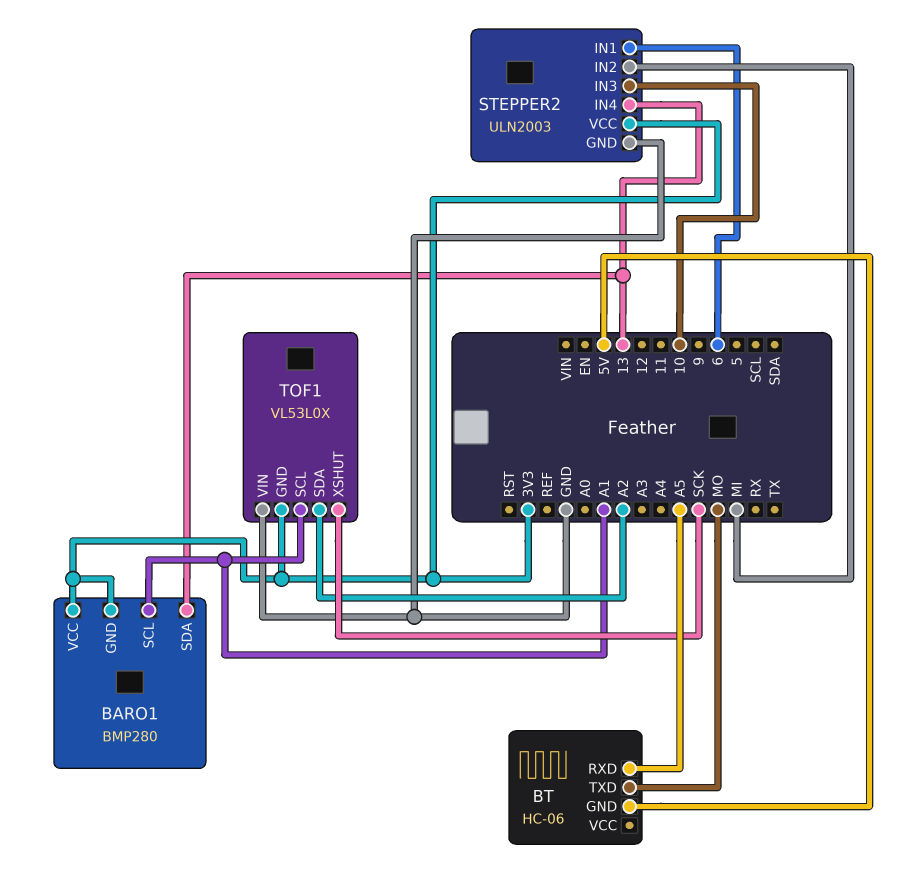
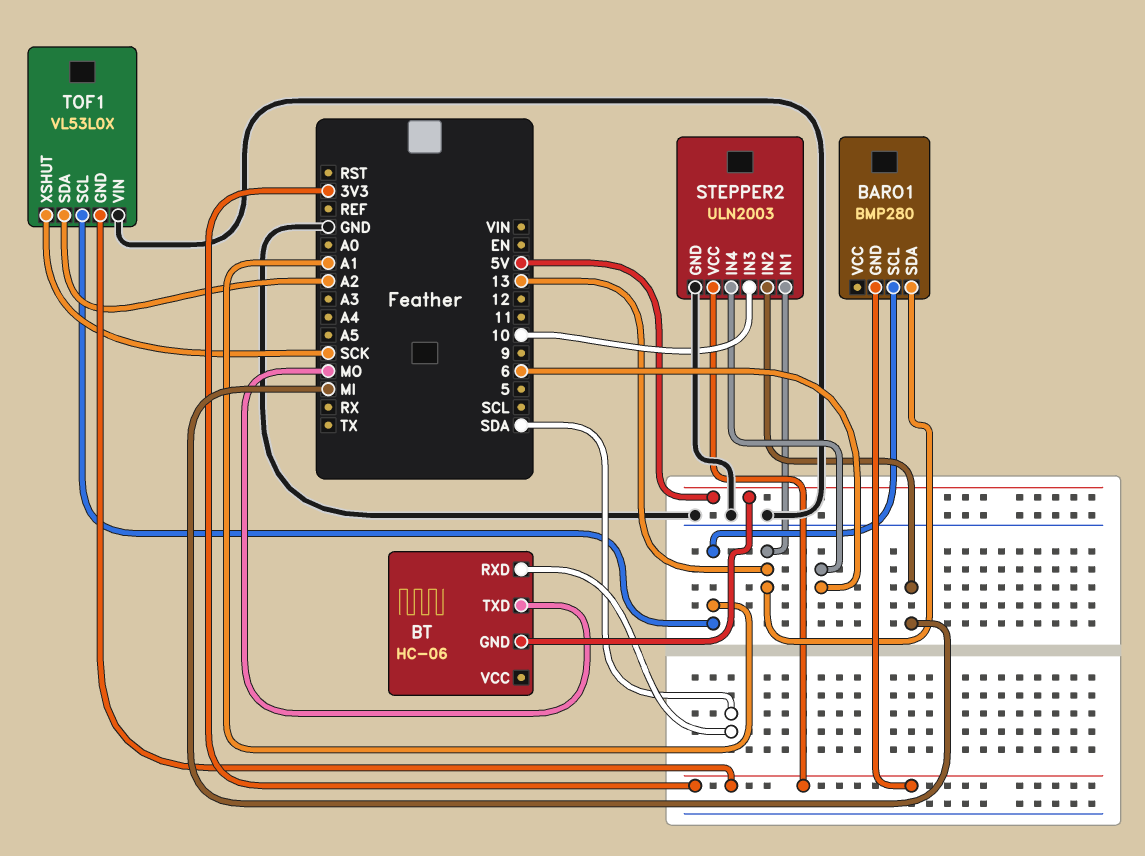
BARO1 pin VCC: 3V3 -> none
BT pin RXD: A5 -> SDA
STEPPER2 pin IN1: 6 -> 13
STEPPER2 pin IN4: 13 -> 6

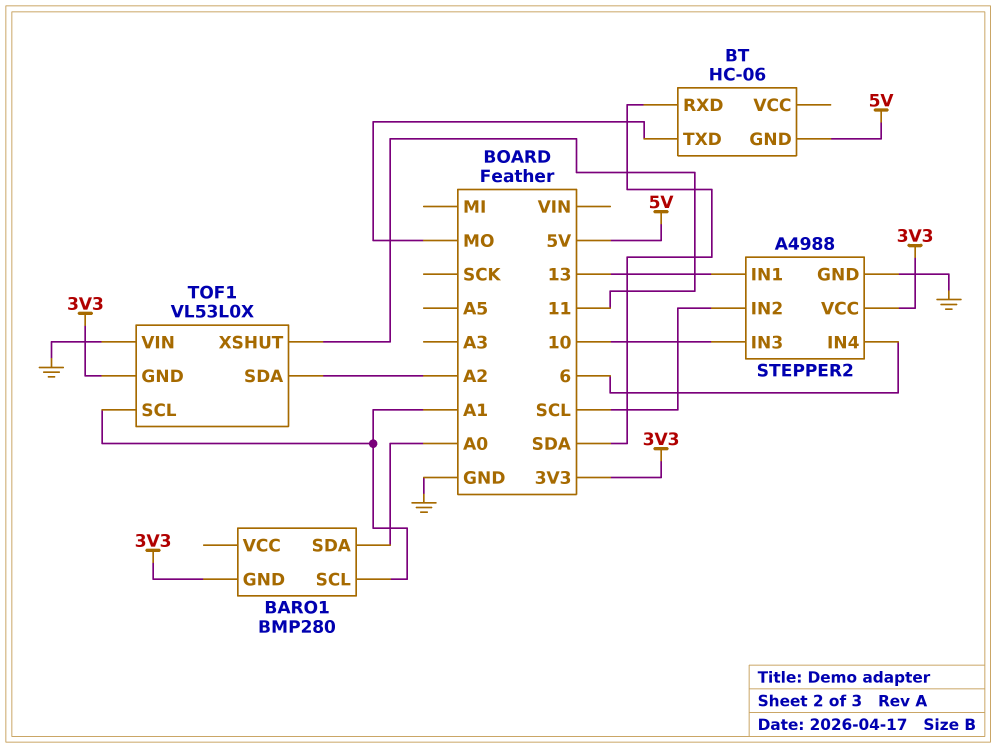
BARO1 pin SDA: 13 -> A0
STEPPER2: ULN2003 -> A4988
STEPPER2 pin IN2: MI -> SCL
TOF1 pin XSHUT: SCK -> 11

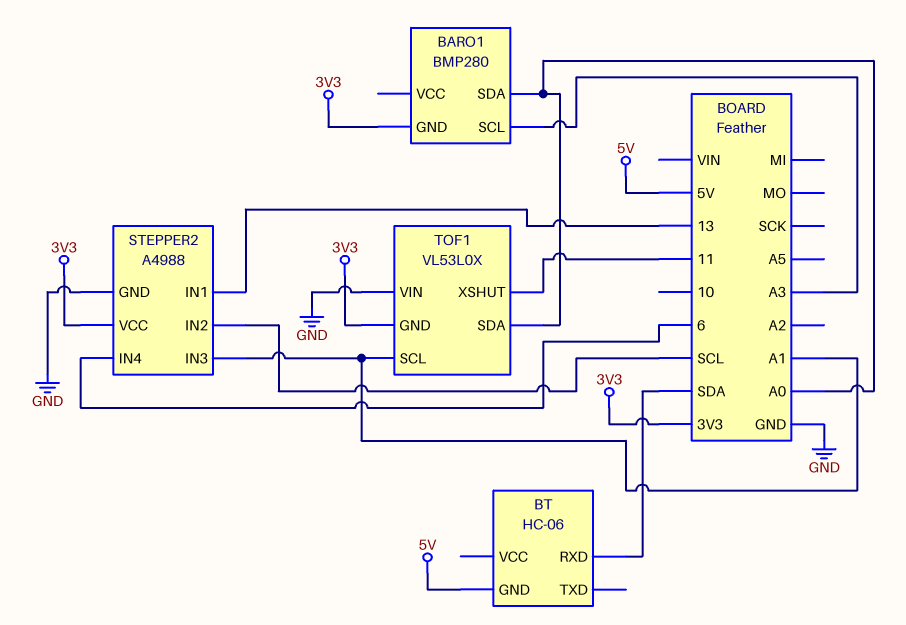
BARO1 pin SCL: A1 -> A3
BT pin TXD: MO -> none
STEPPER2 pin IN3: 10 -> A1
TOF1 pin SDA: A2 -> A0

